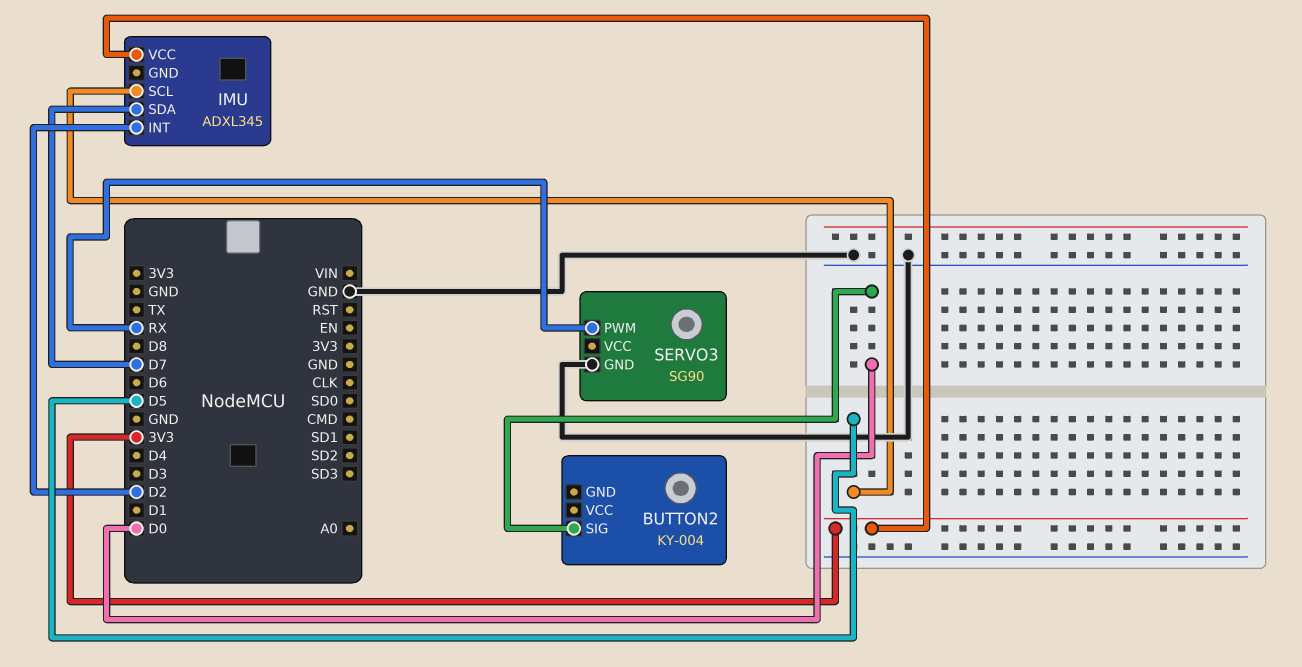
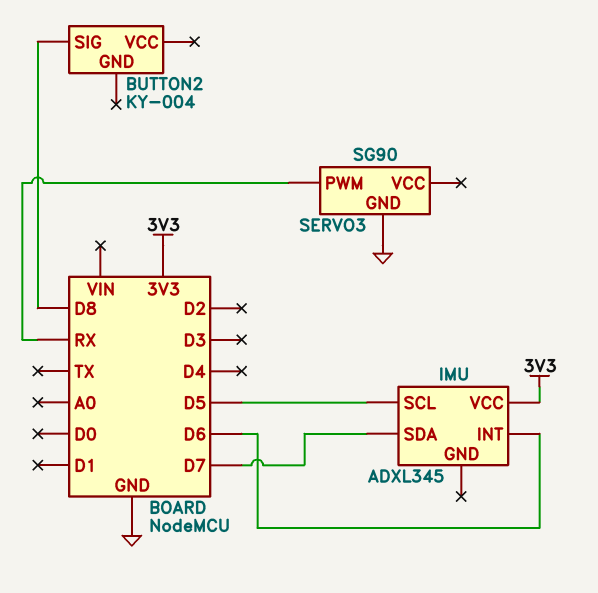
BUTTON2 pin SIG: D0 -> D8
IMU pin INT: D2 -> D6

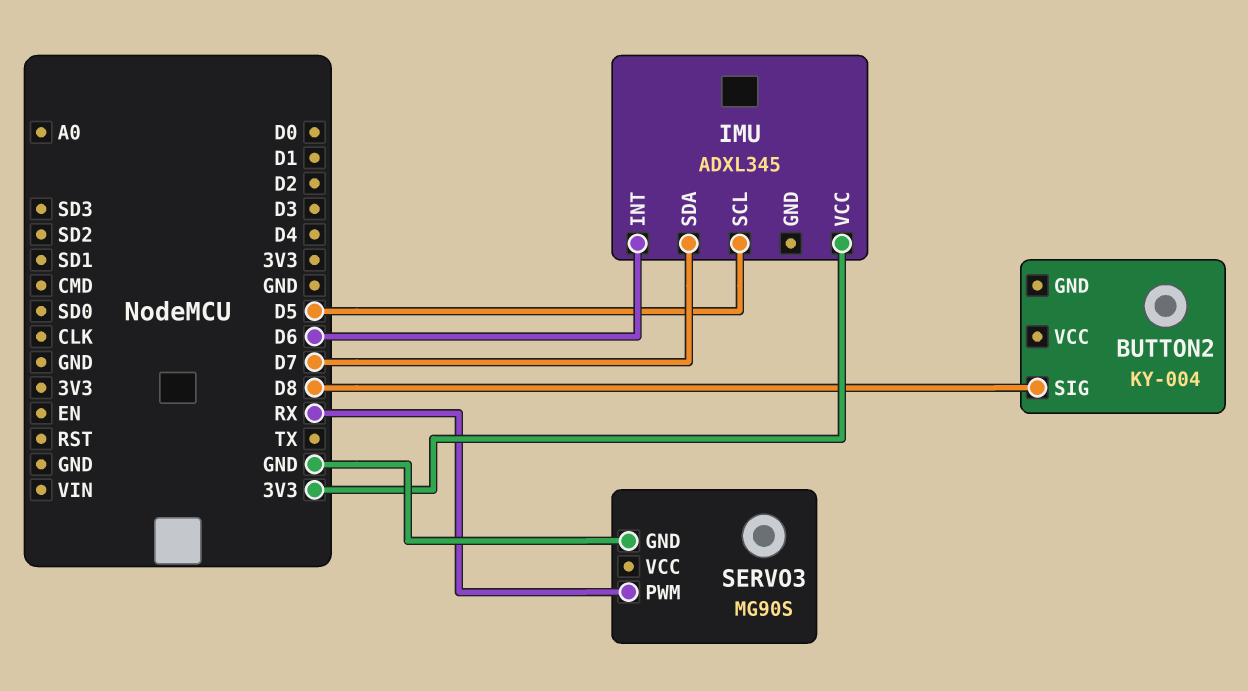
SERVO3: SG90 -> MG90S

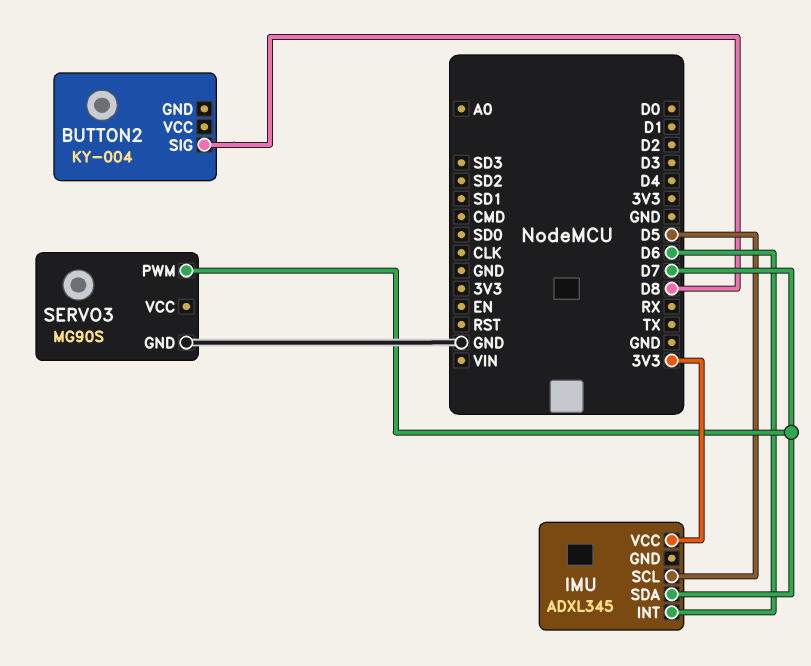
SERVO3 pin PWM: RX -> D7

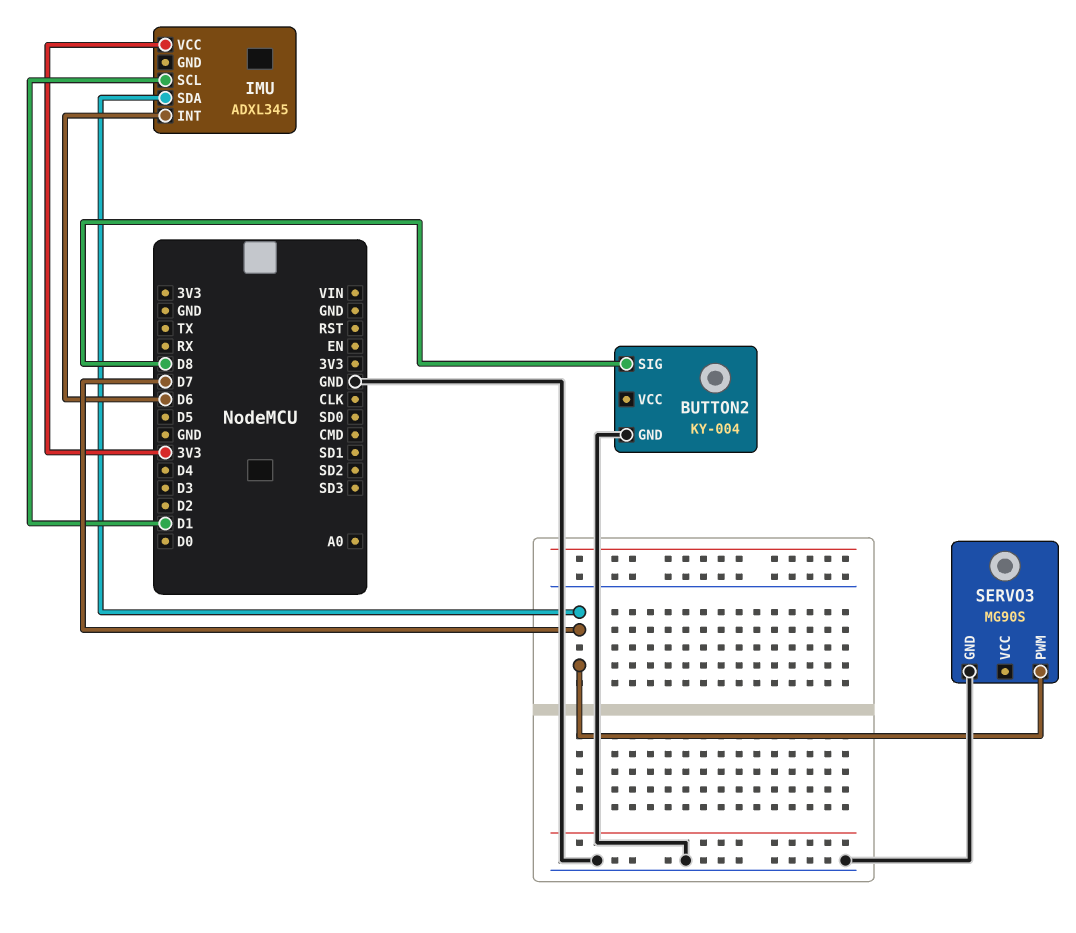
BUTTON2 pin GND: none -> GND
IMU pin SCL: D5 -> D1

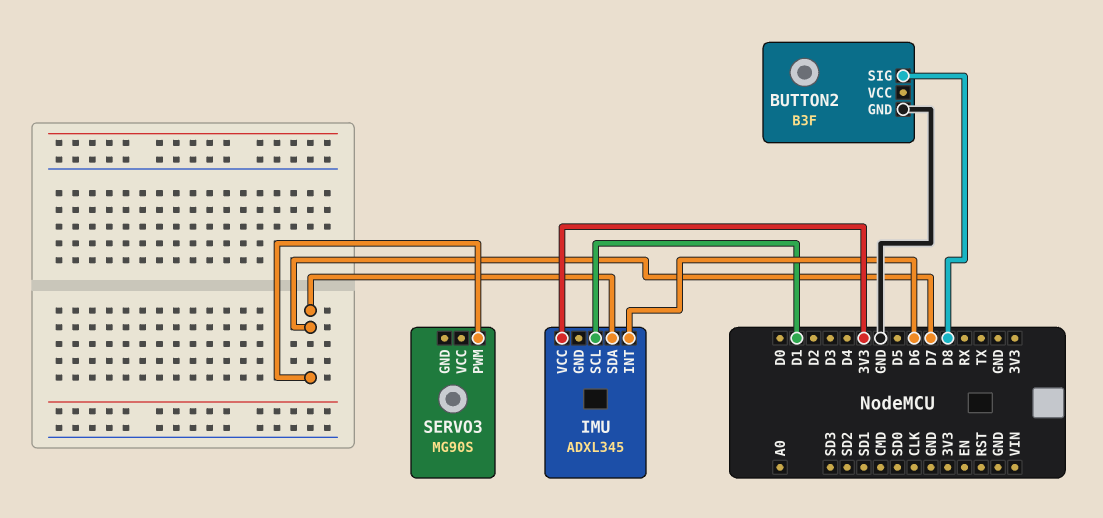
BUTTON2: KY-004 -> B3F
SERVO3 pin GND: GND -> none

